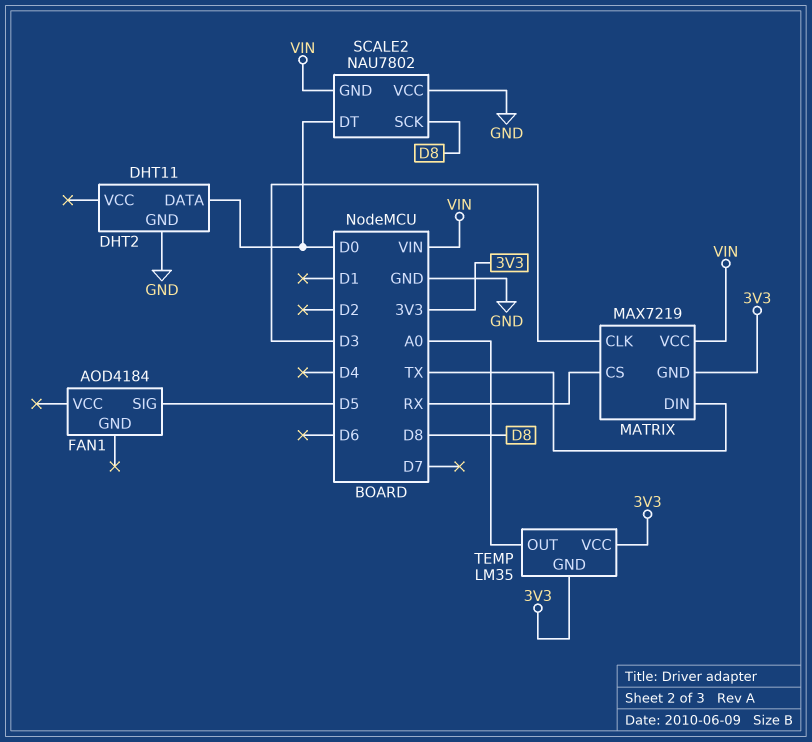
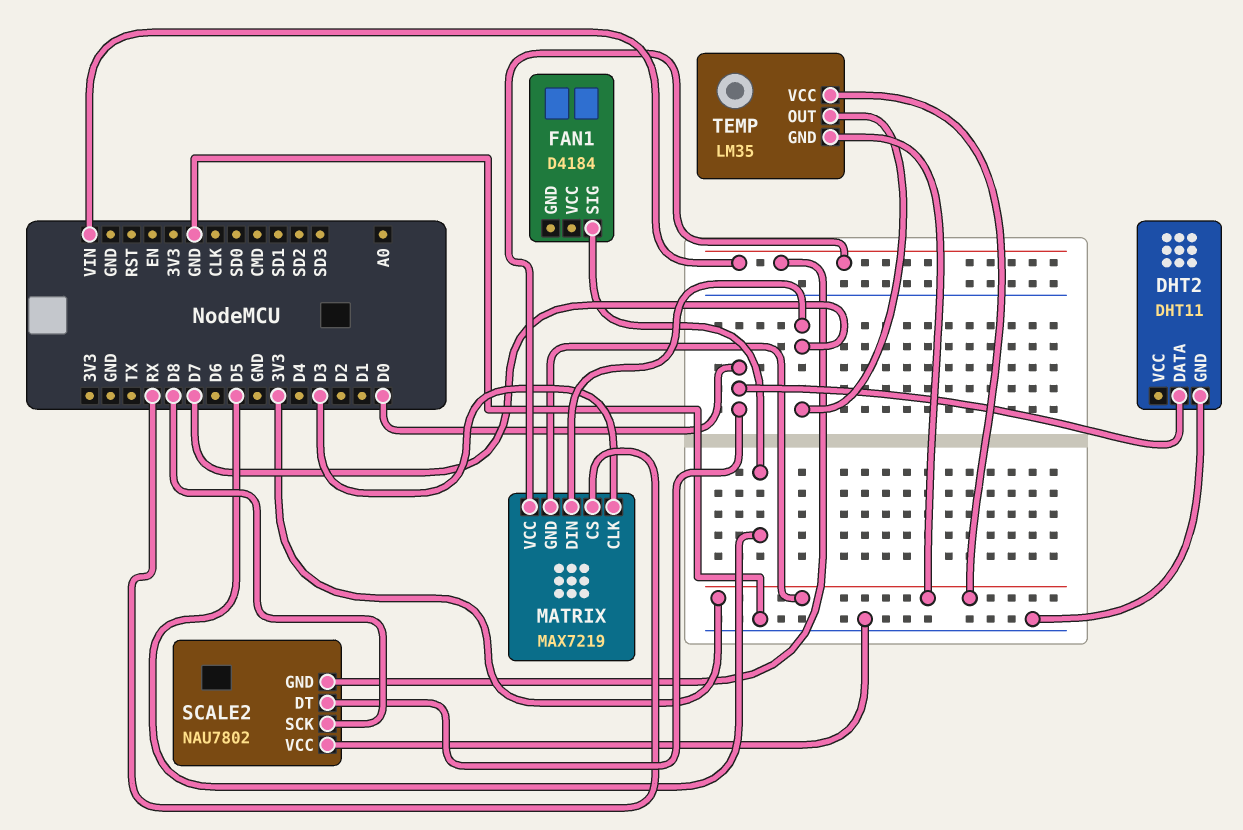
FAN1: AOD4184 -> D4184
MATRIX pin DIN: TX -> D7
TEMP pin OUT: A0 -> D7

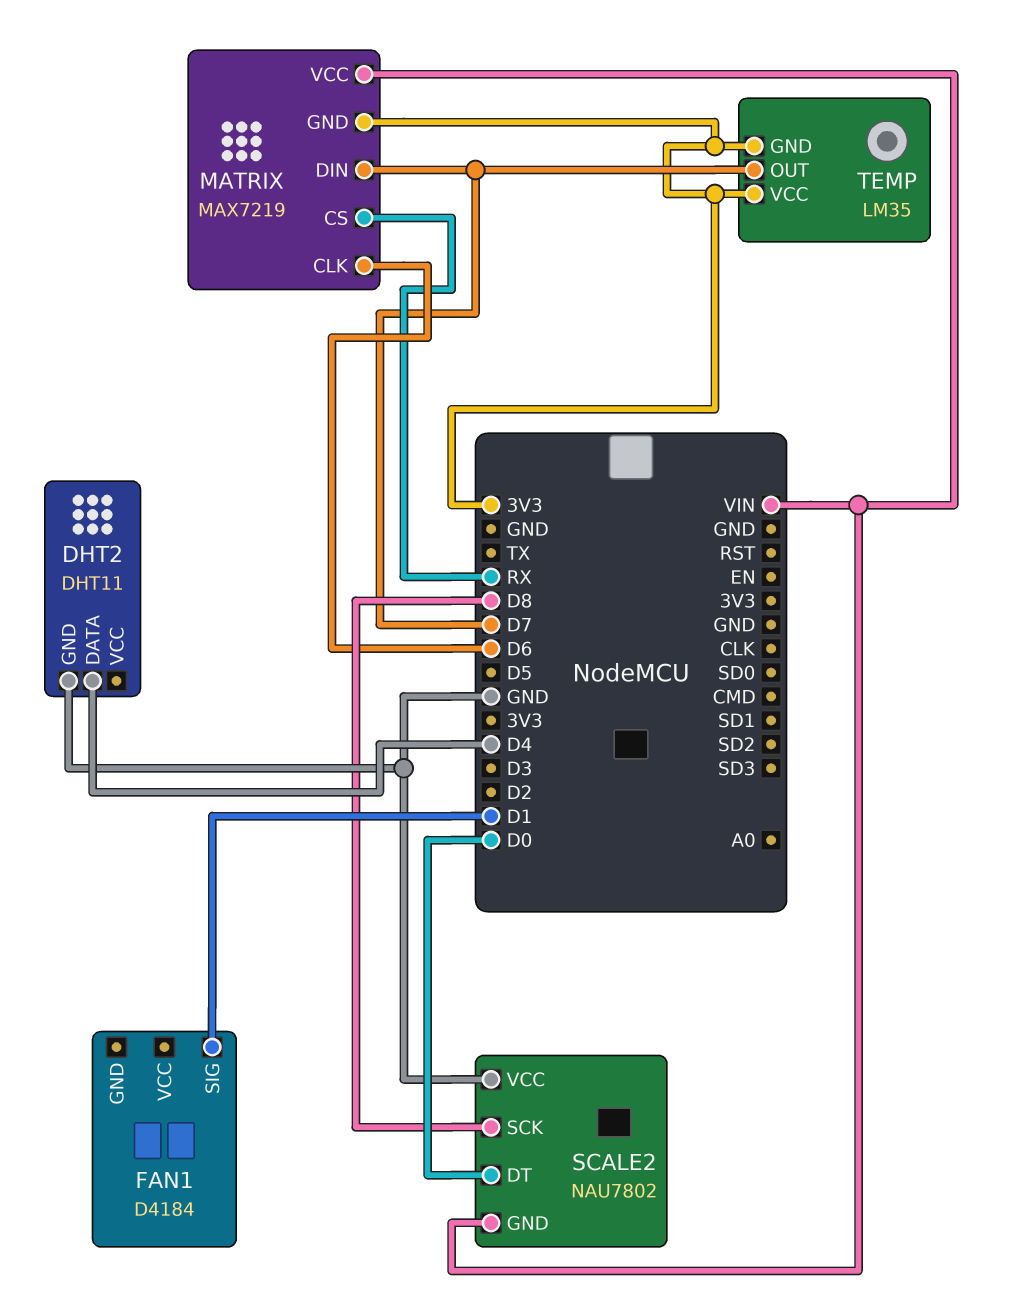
DHT2 pin DATA: D0 -> D4
FAN1 pin SIG: D5 -> D1
MATRIX pin CLK: D3 -> D6

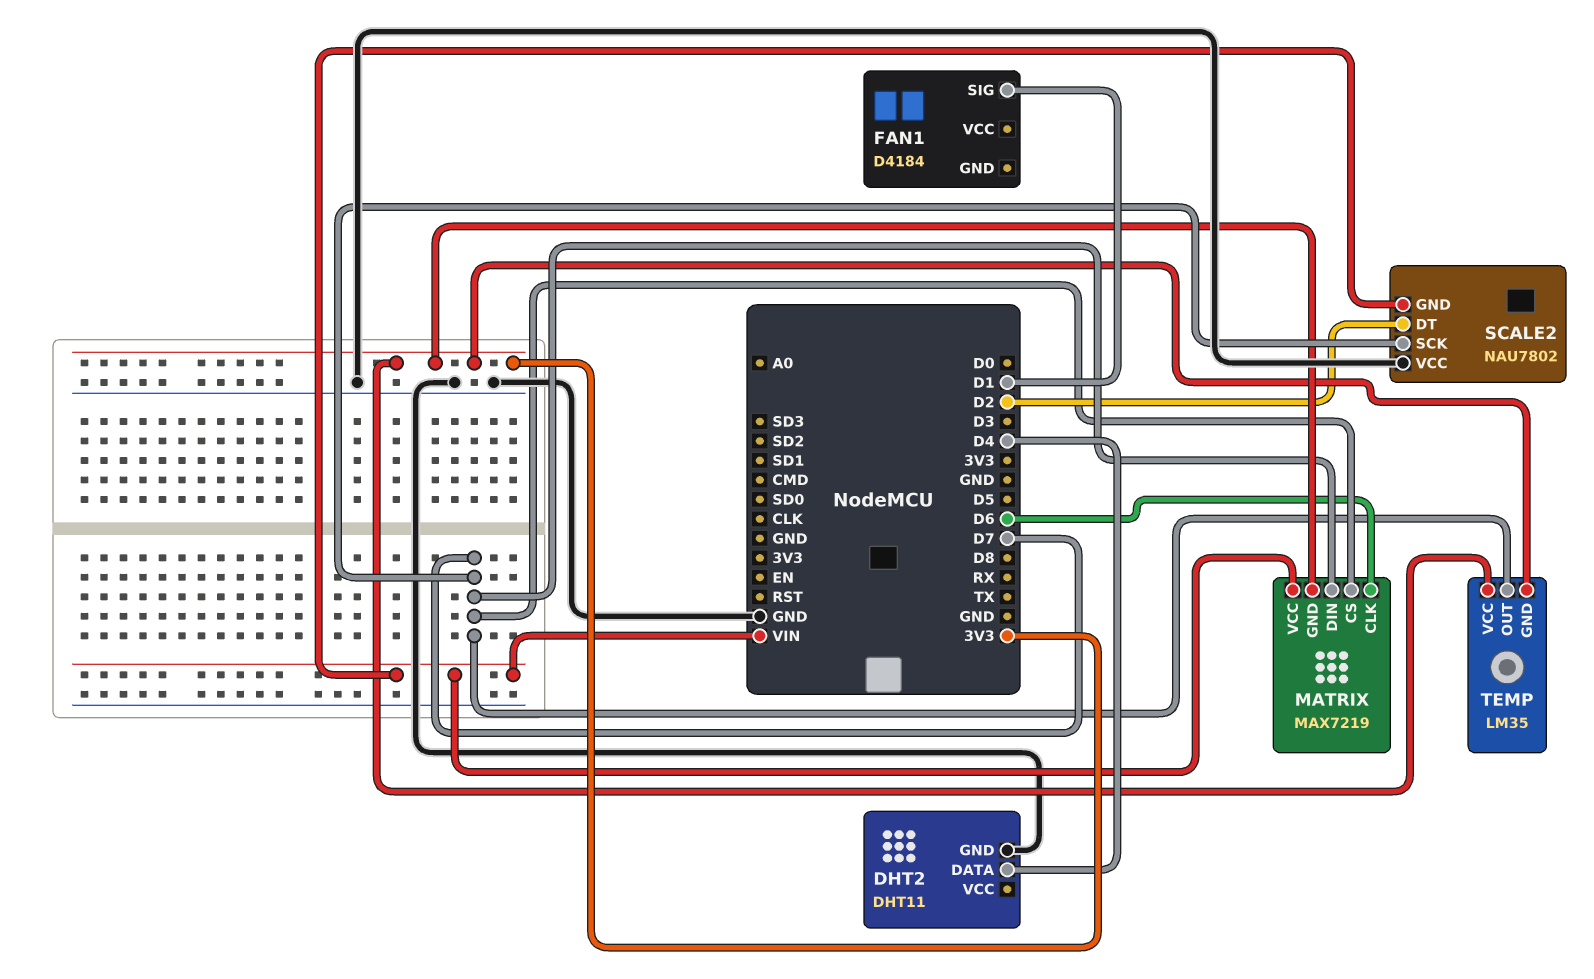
MATRIX pin CS: RX -> D7
SCALE2 pin DT: D0 -> D2
SCALE2 pin SCK: D8 -> D7

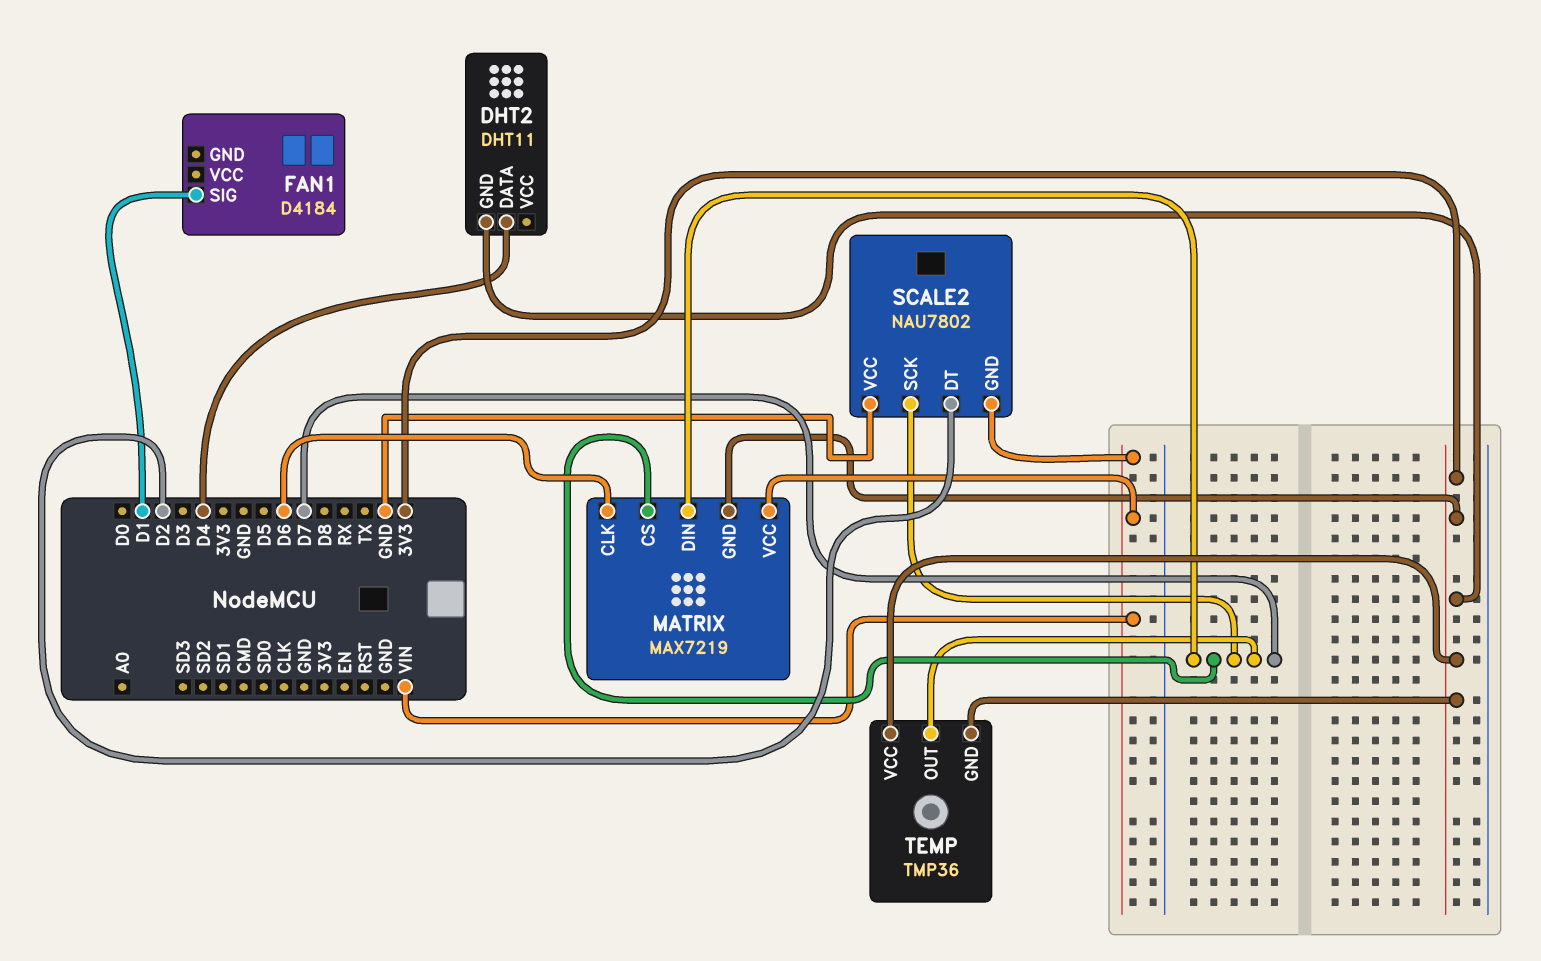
DHT2 pin GND: GND -> 3V3
TEMP: LM35 -> TMP36

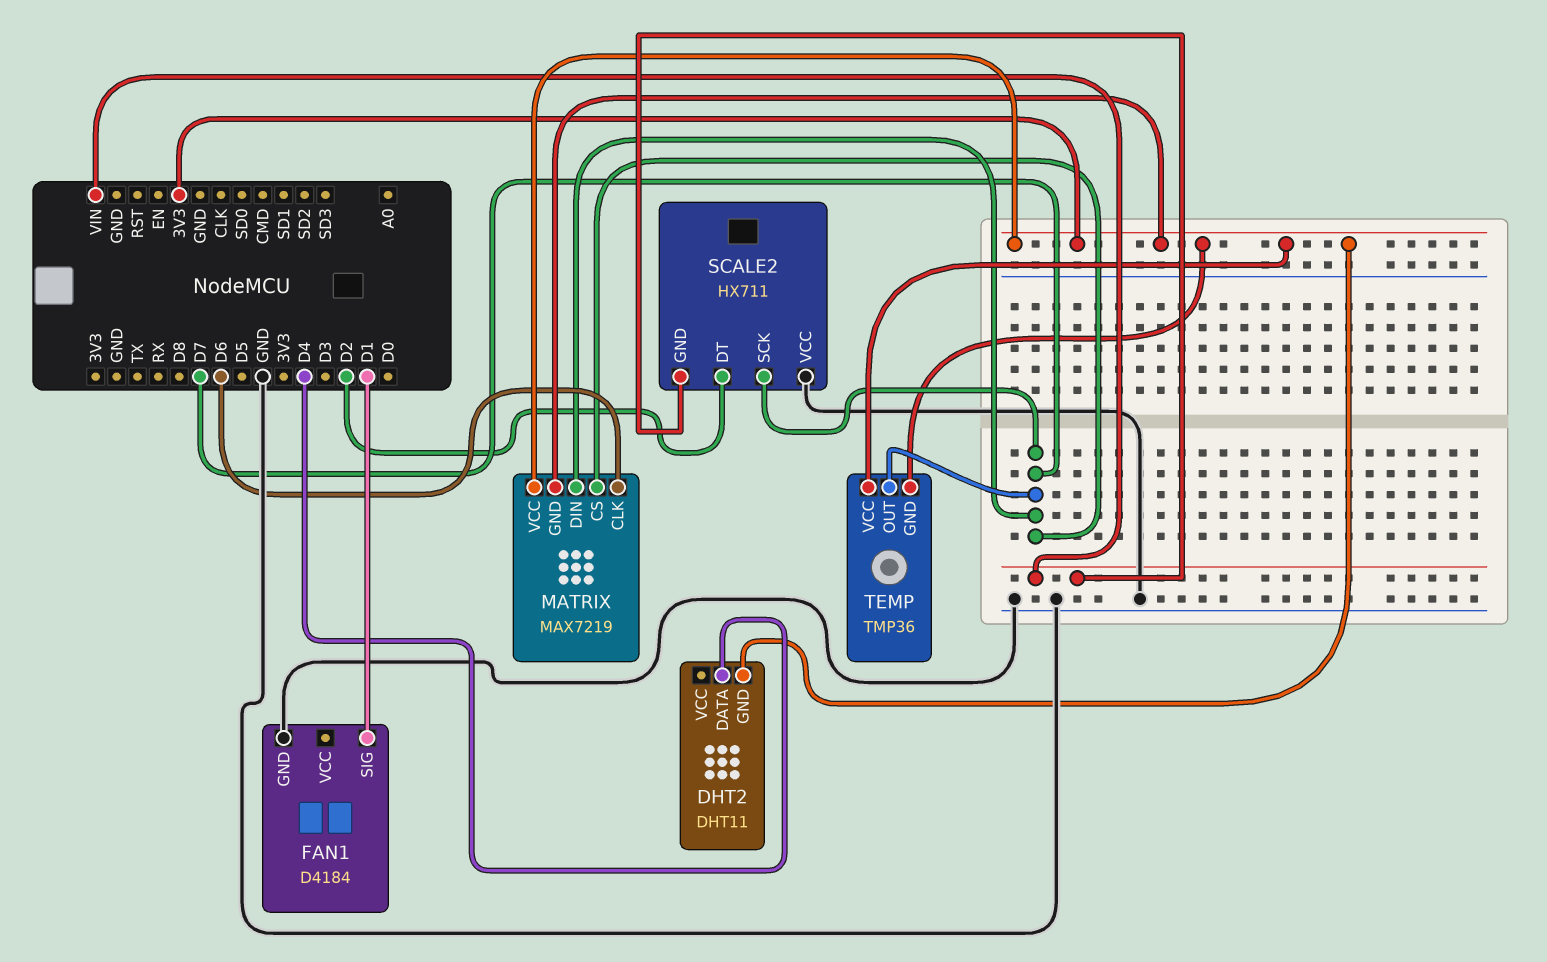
FAN1 pin GND: none -> GND
MATRIX pin VCC: VIN -> 3V3
SCALE2: NAU7802 -> HX711

